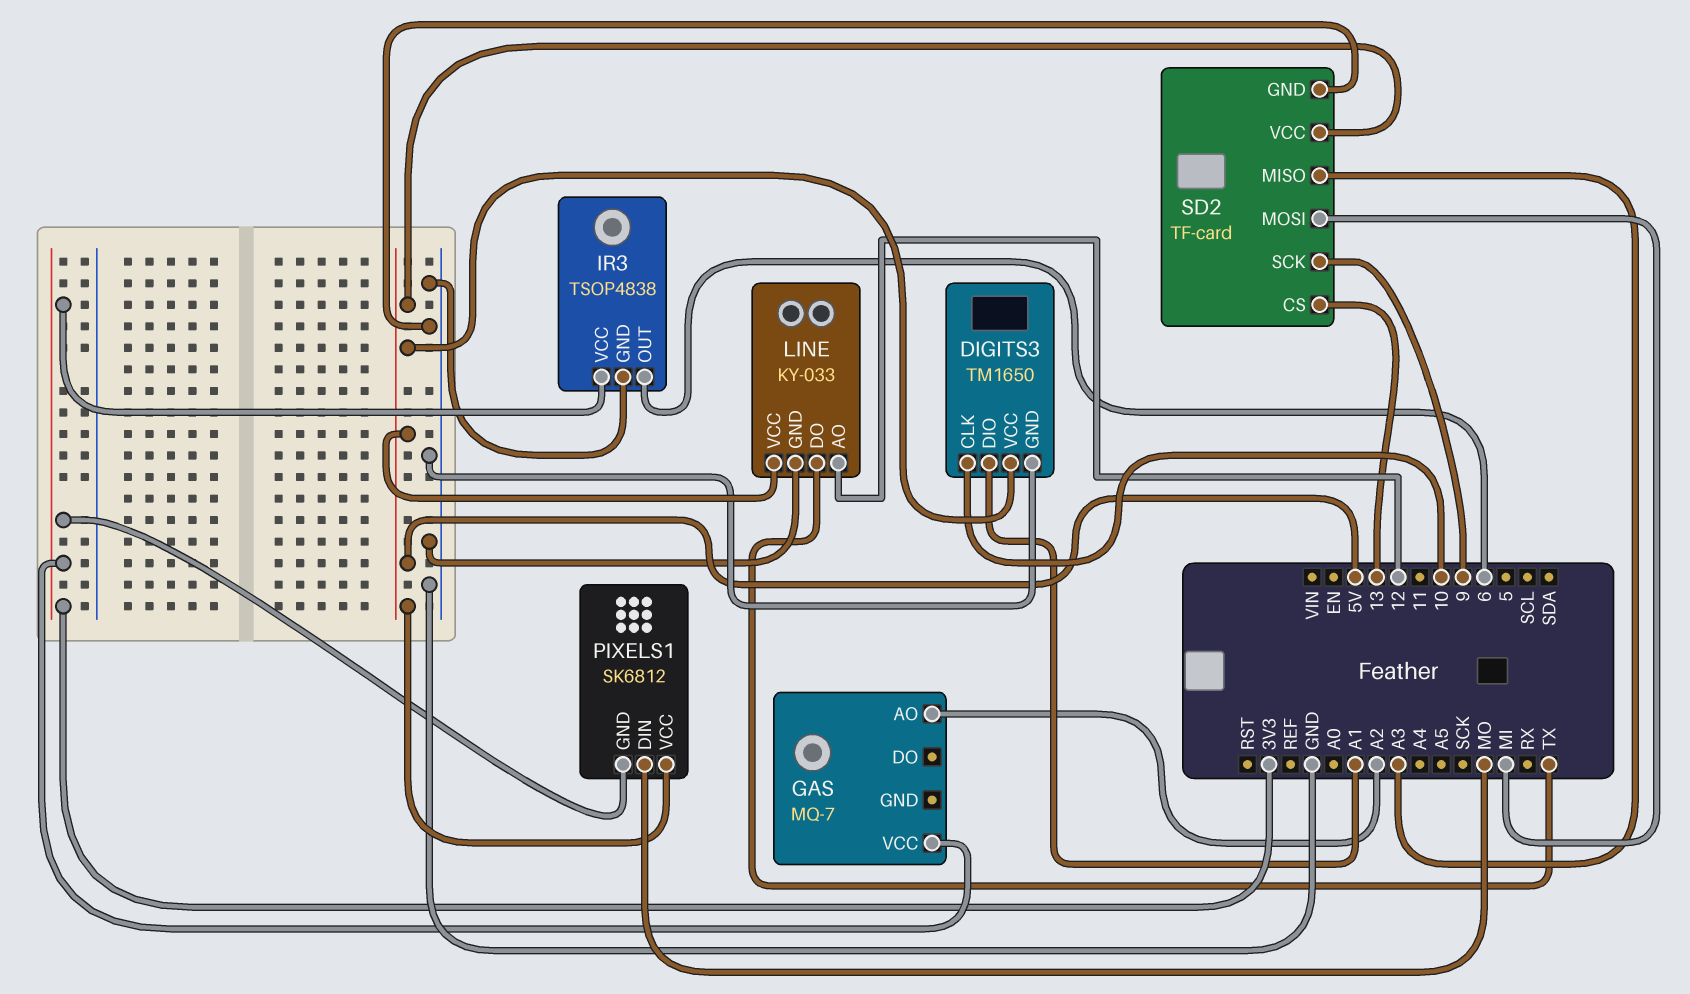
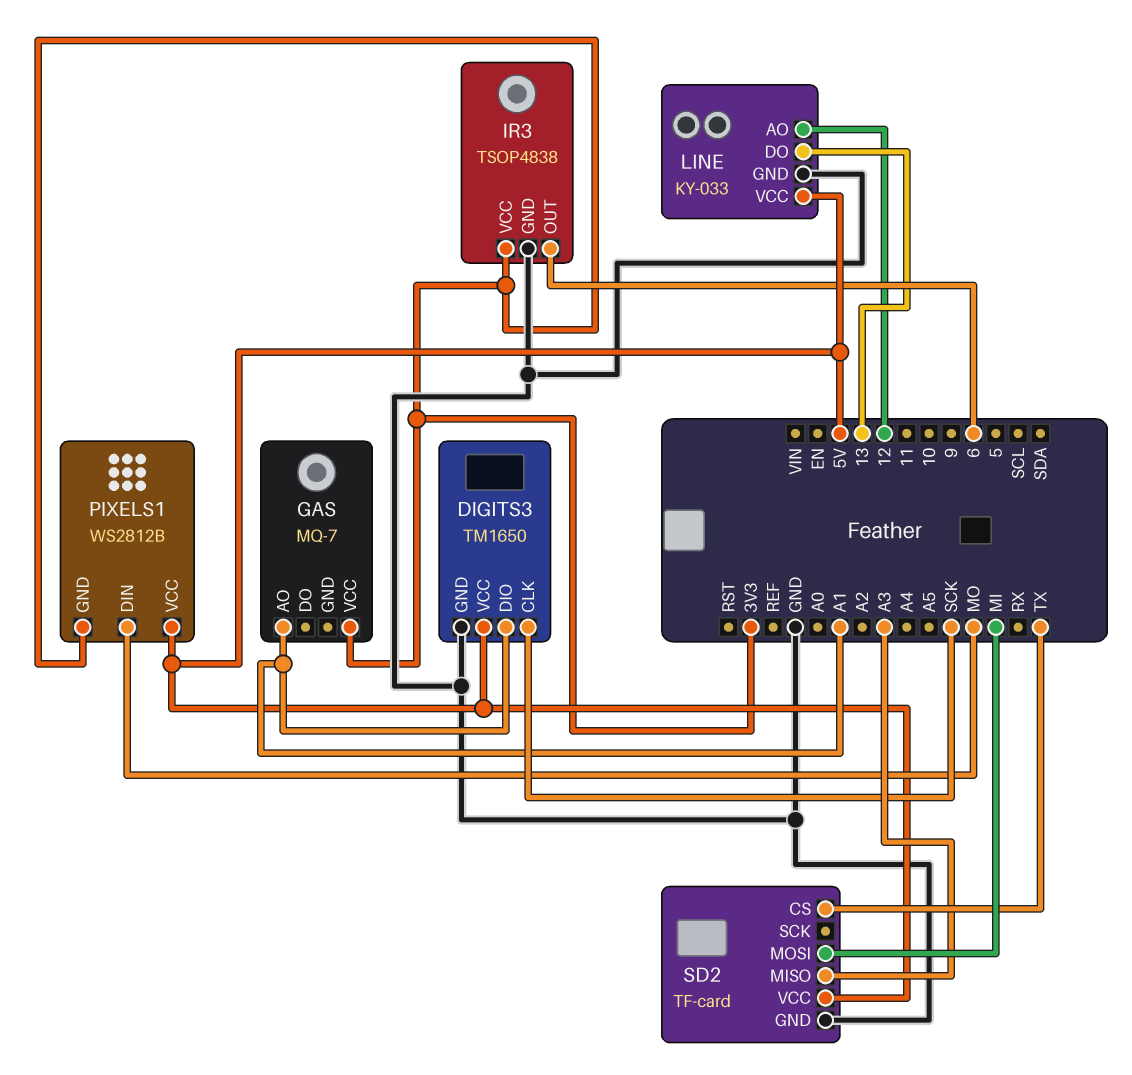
DIGITS3 pin CLK: 10 -> SCK
GAS pin AO: A2 -> A1
LINE pin DO: TX -> 13
PIXELS1: SK6812 -> WS2812B
SD2 pin CS: 13 -> TX
SD2 pin SCK: 9 -> none

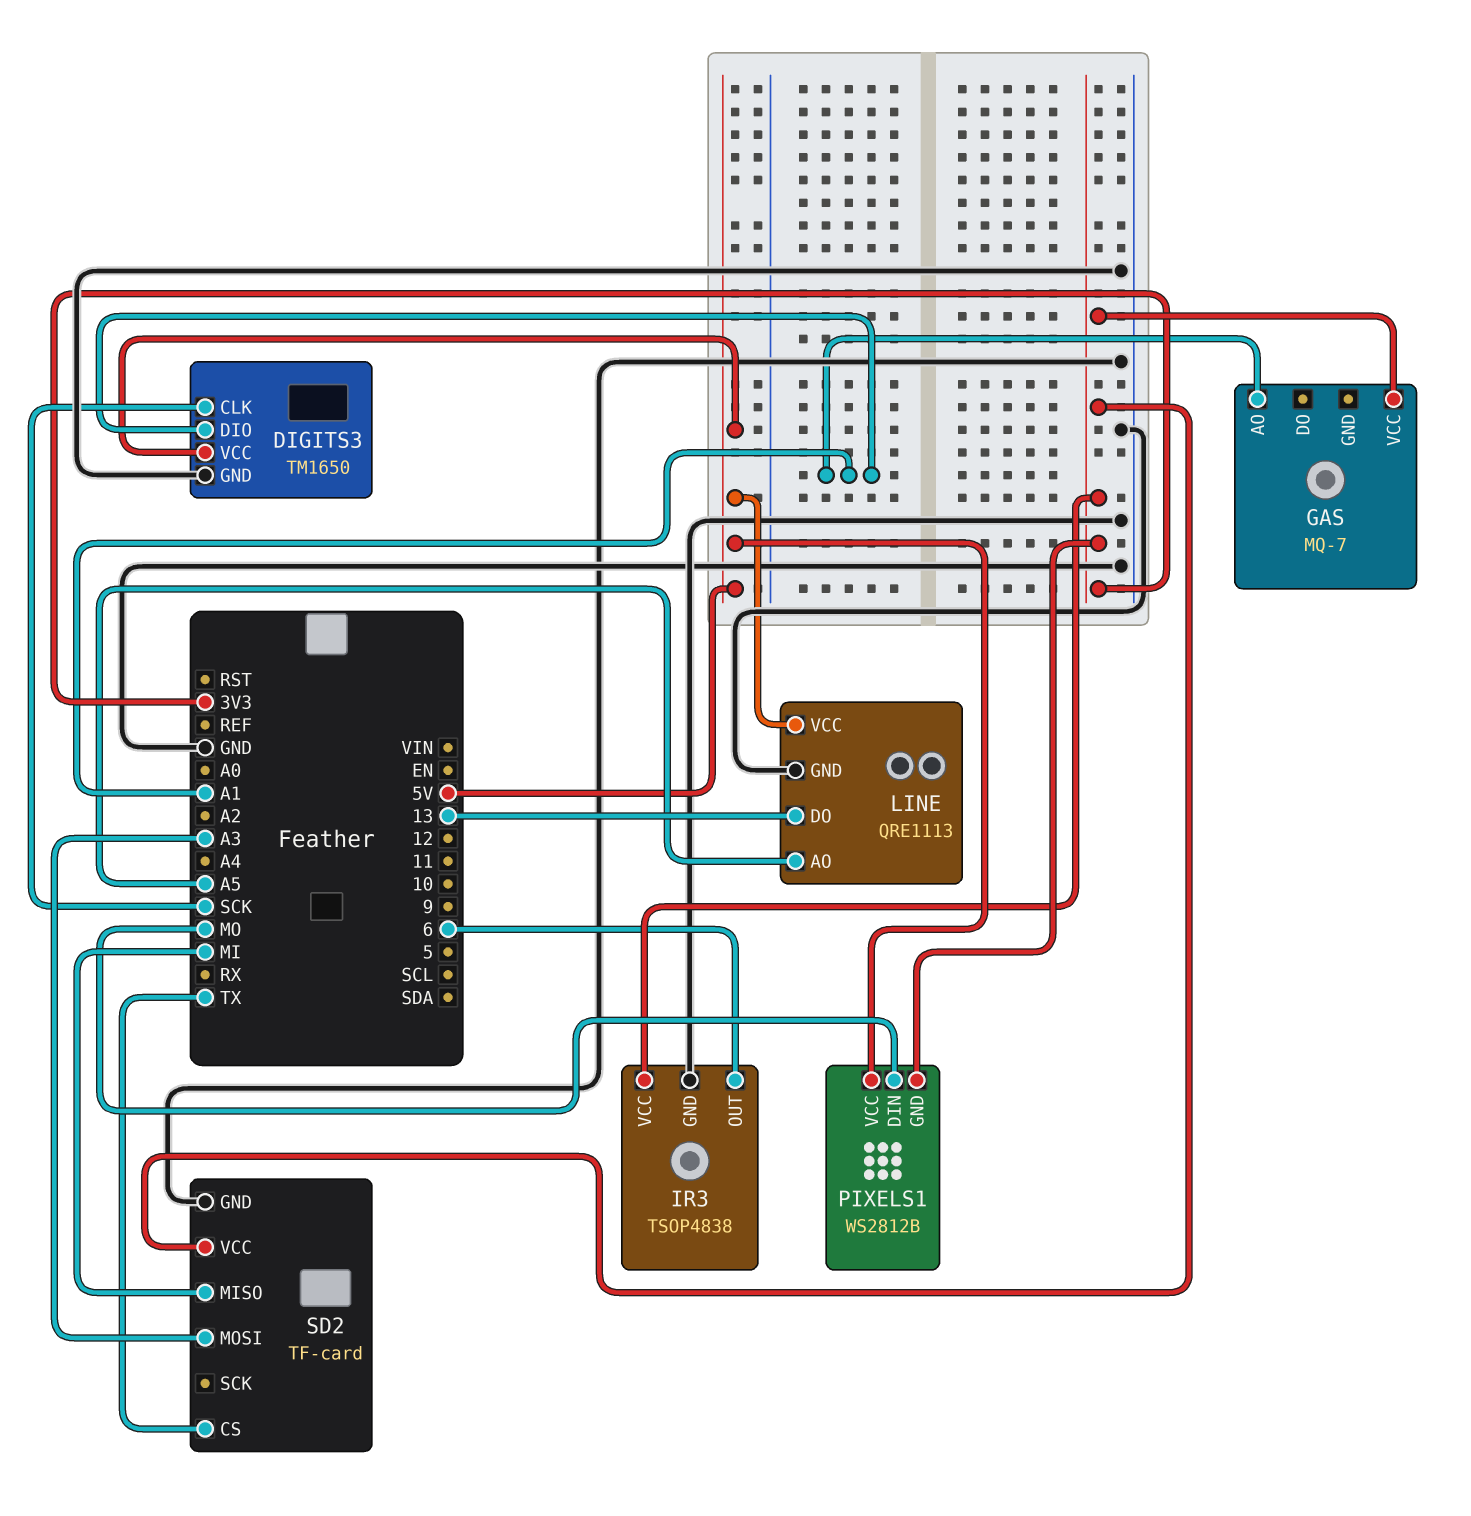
LINE: KY-033 -> QRE1113
LINE pin AO: 12 -> A5
SD2 pin MISO: A3 -> MI
SD2 pin MOSI: MI -> A3
SD2 pin VCC: 5V -> 3V3

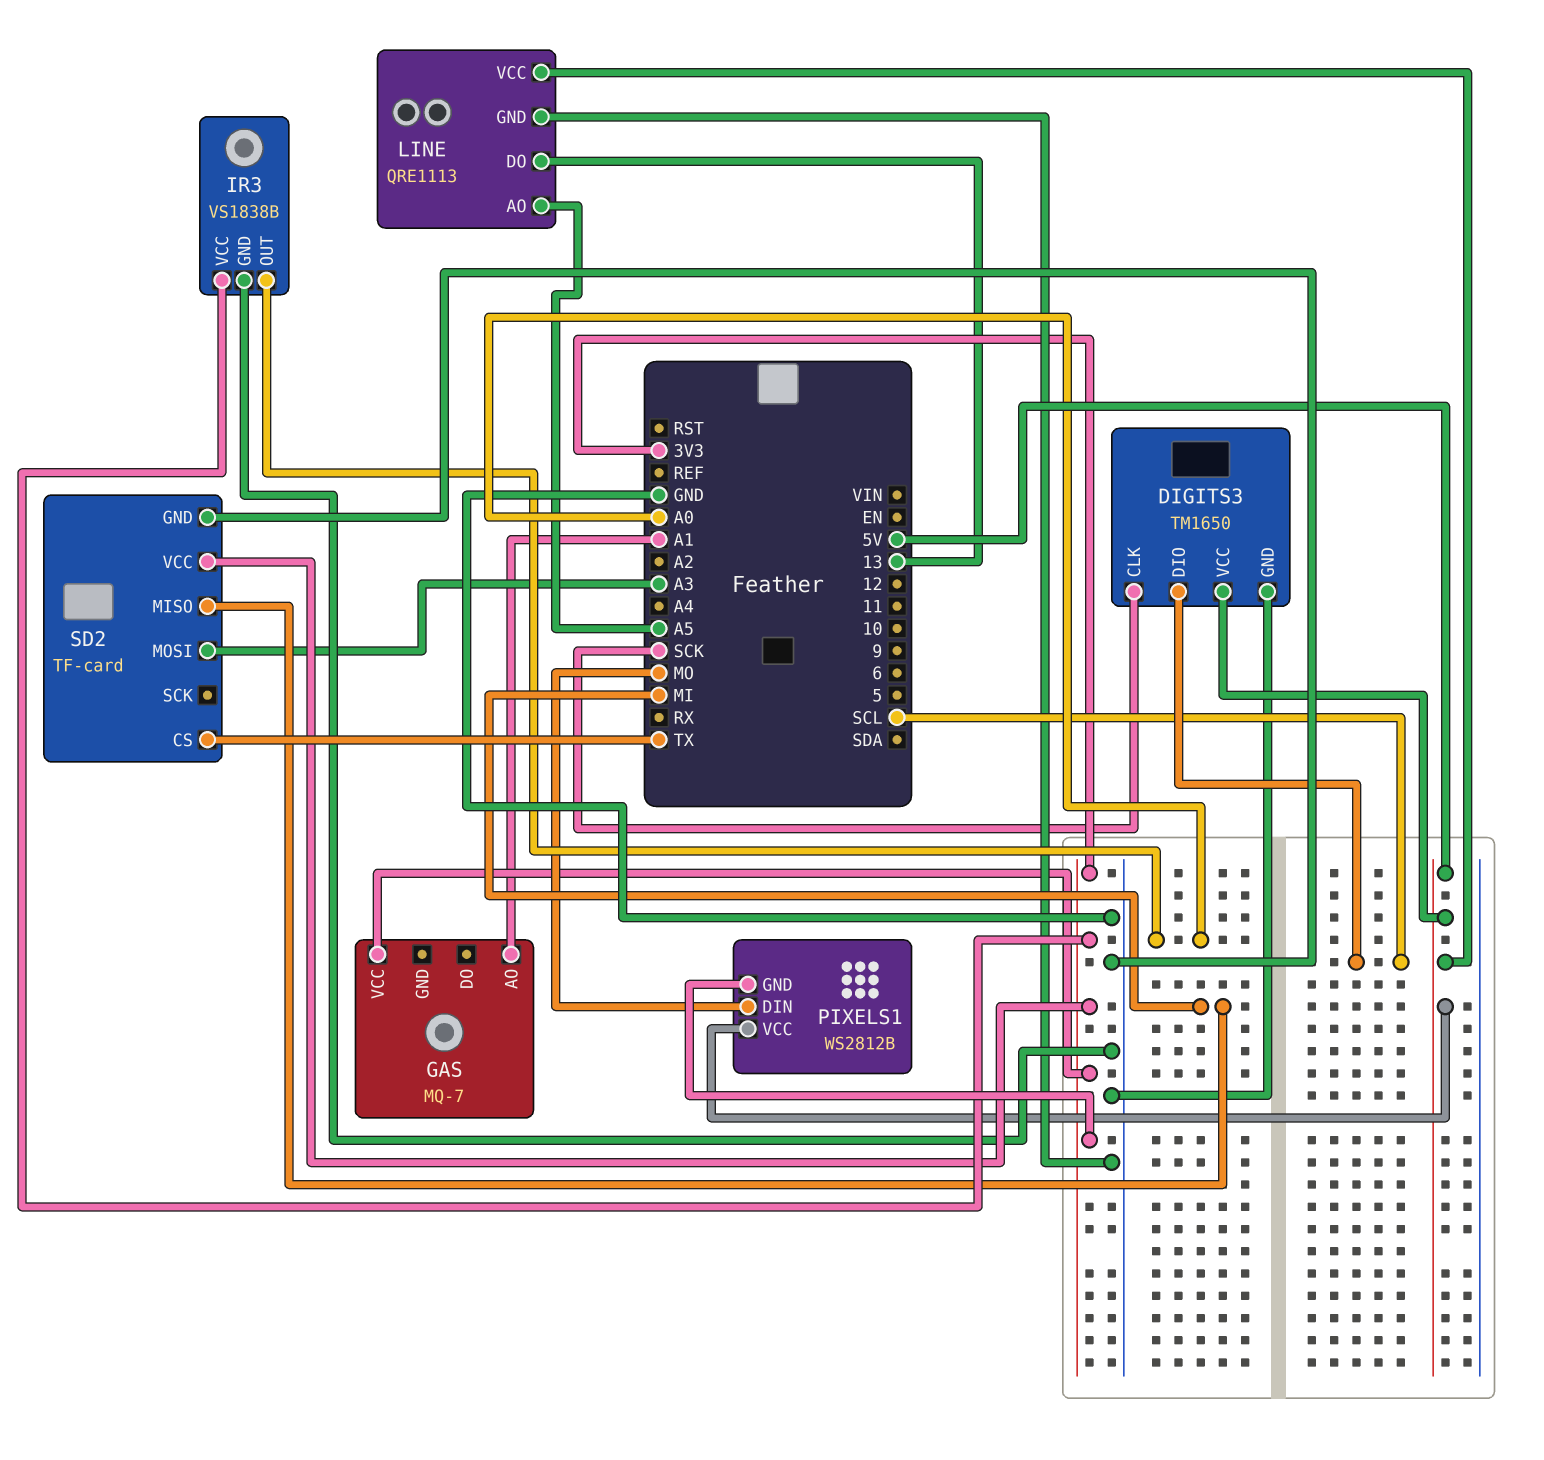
DIGITS3 pin DIO: A1 -> SCL
IR3: TSOP4838 -> VS1838B
IR3 pin OUT: 6 -> A0

